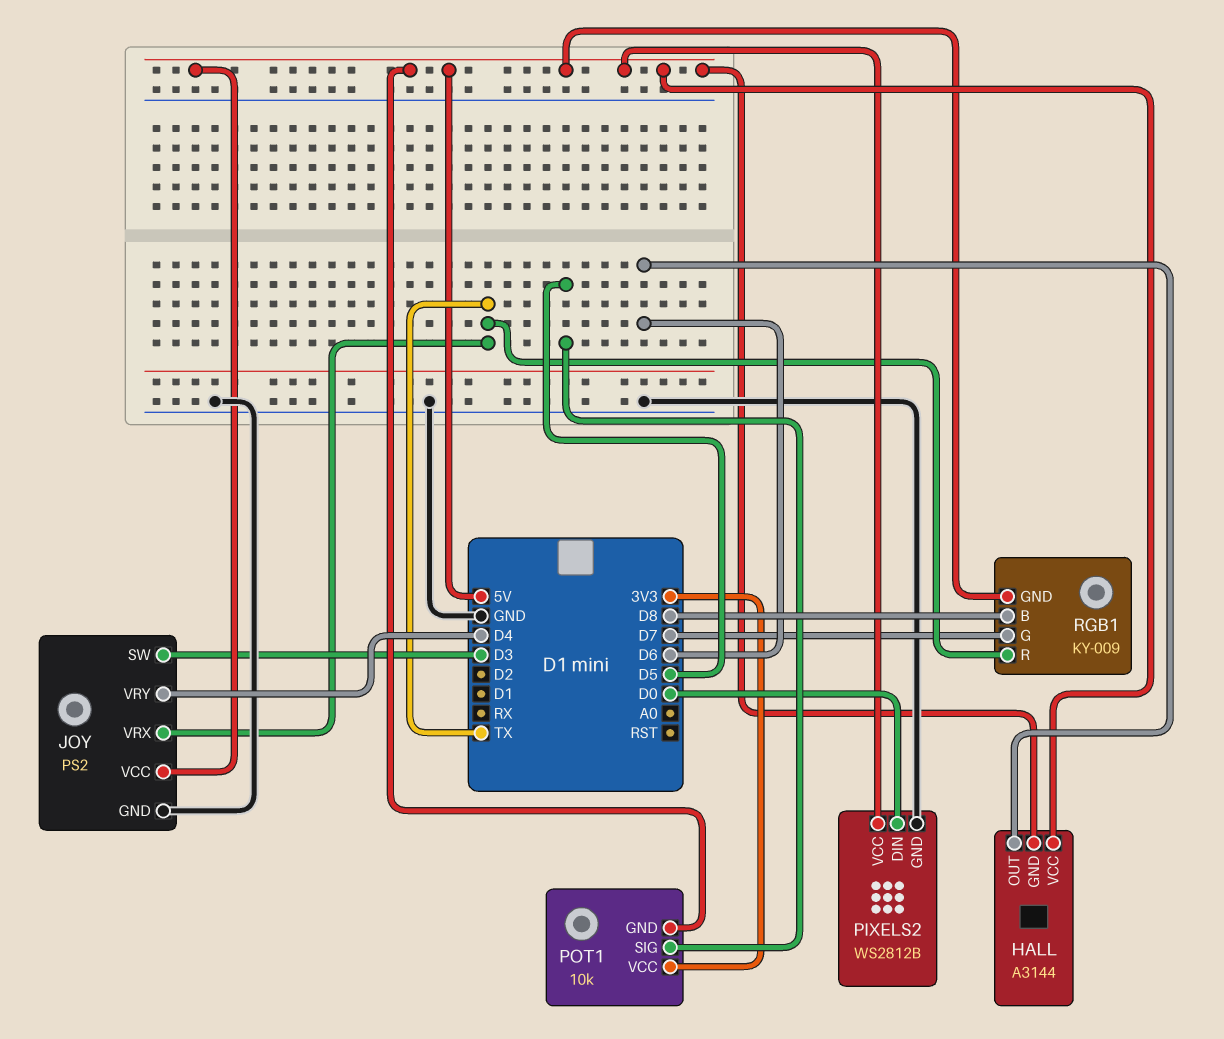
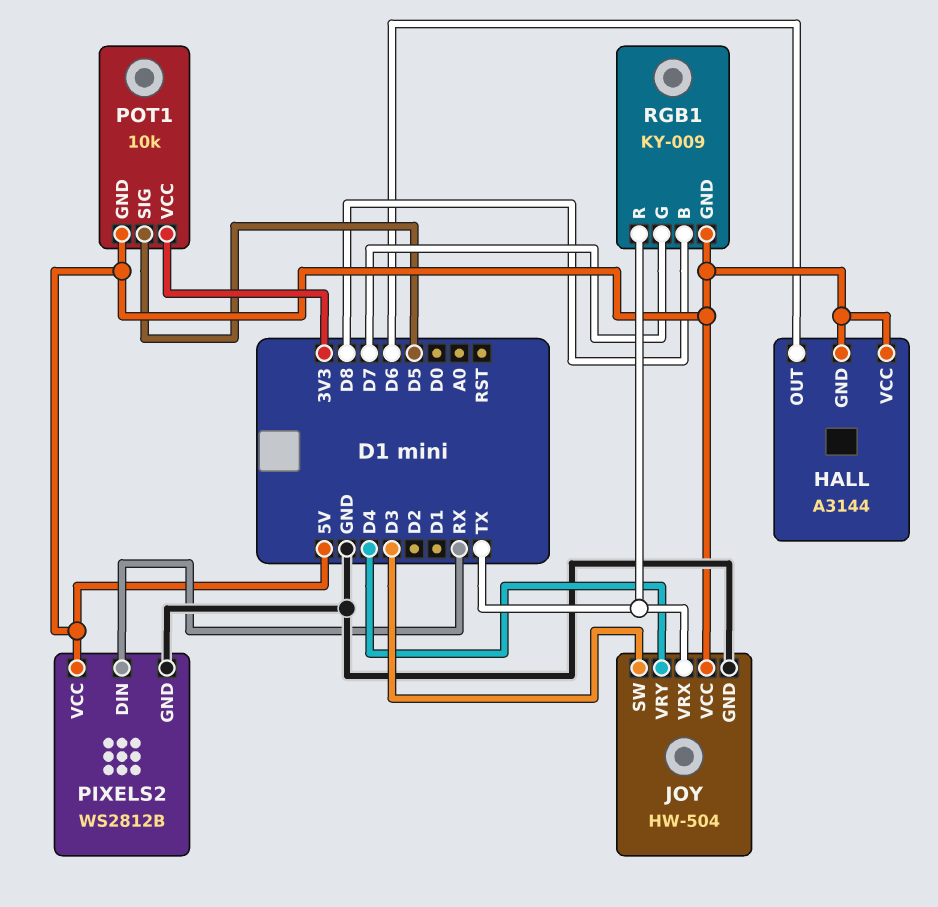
JOY: PS2 -> HW-504
PIXELS2 pin DIN: D0 -> RX

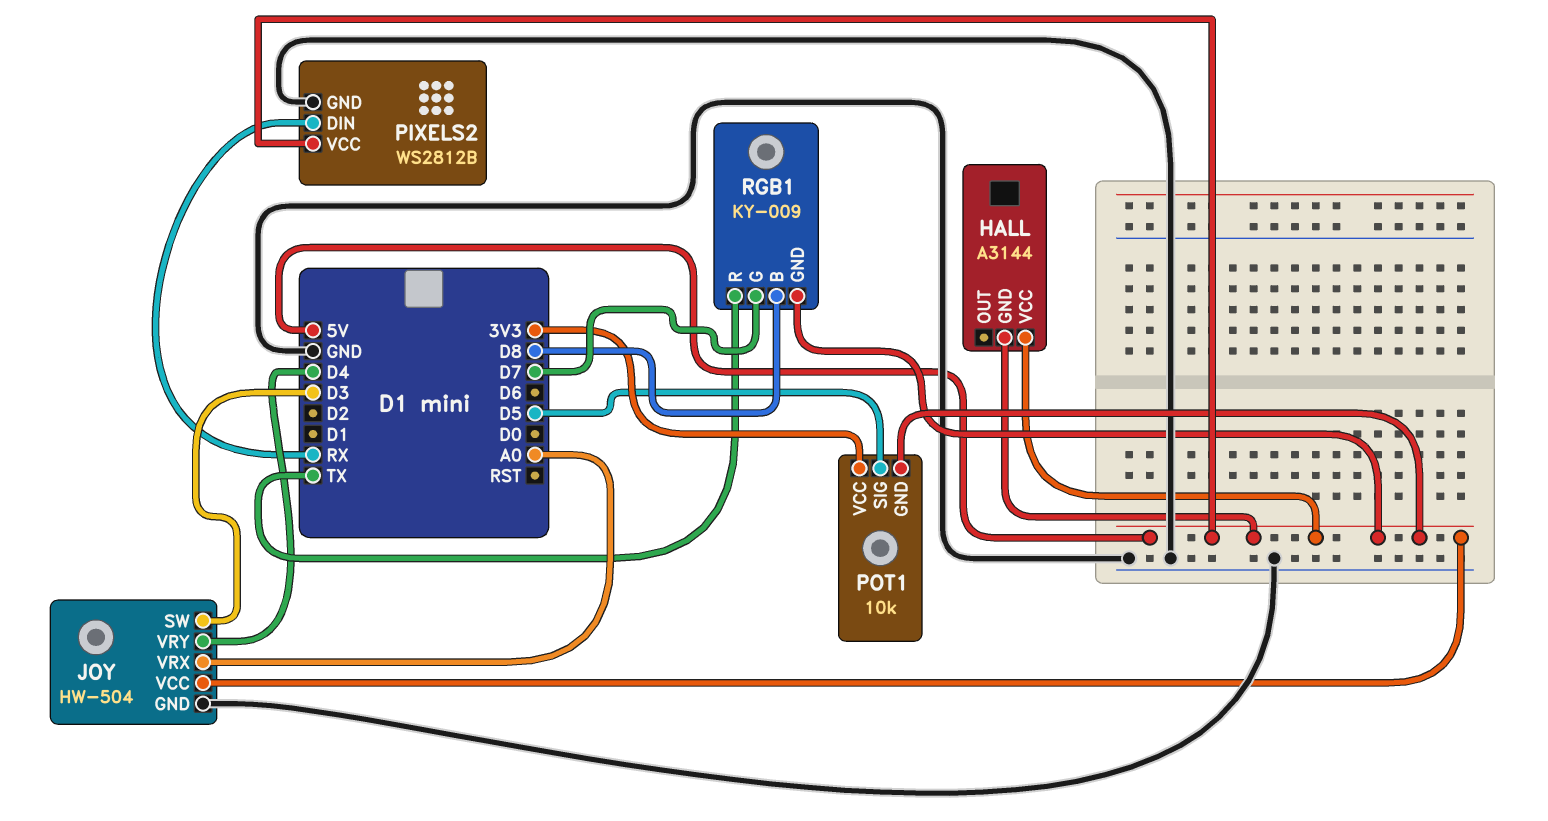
HALL pin OUT: D6 -> none
JOY pin VRX: TX -> A0

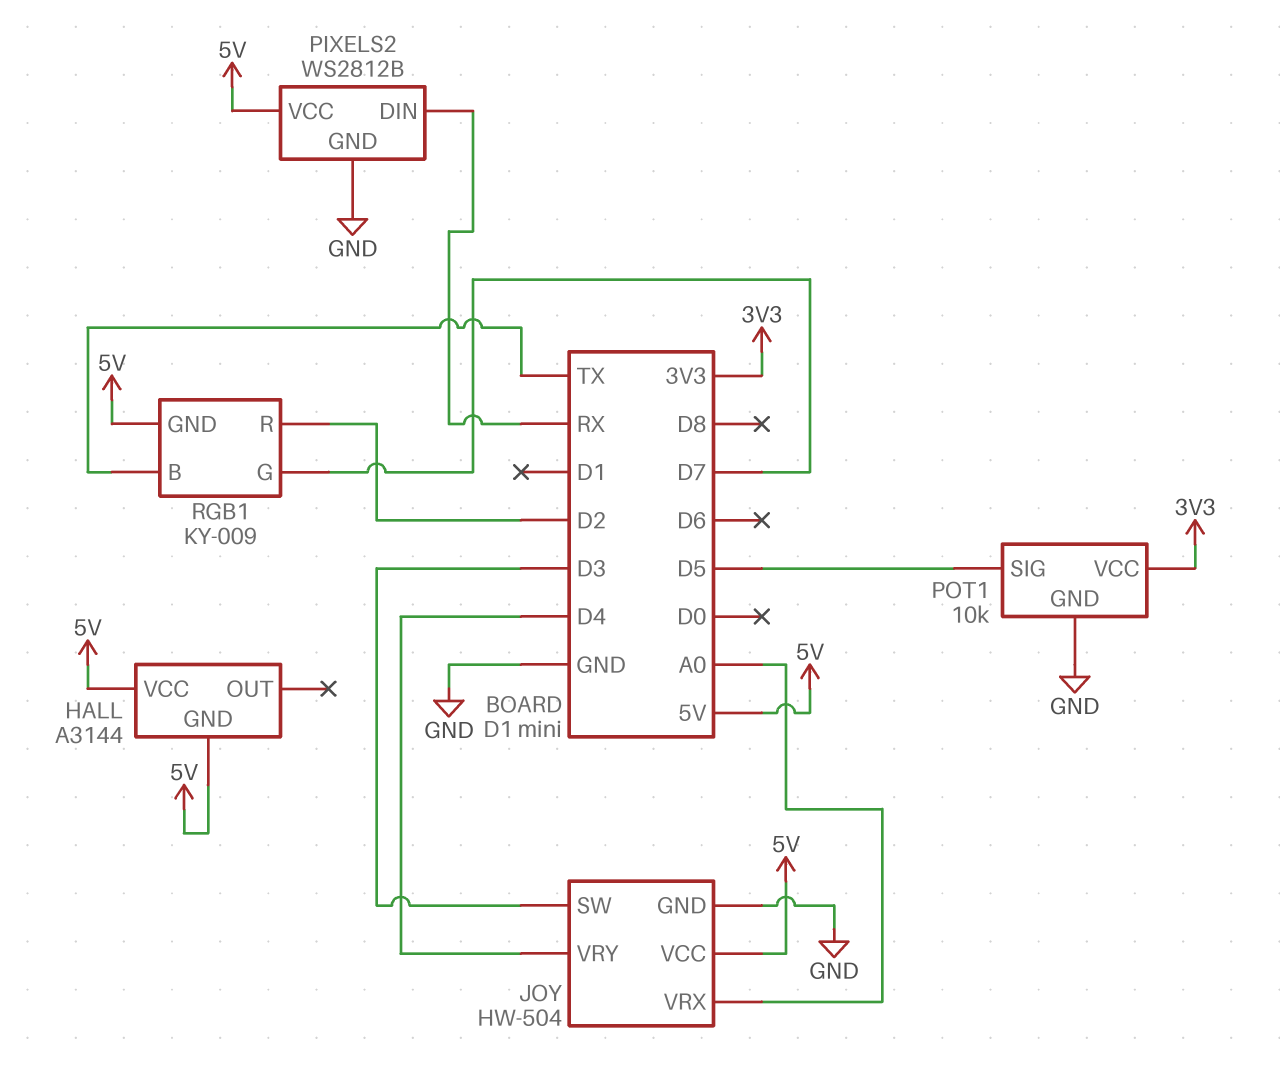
POT1 pin GND: 5V -> GND
RGB1 pin B: D8 -> TX
RGB1 pin R: TX -> D2

